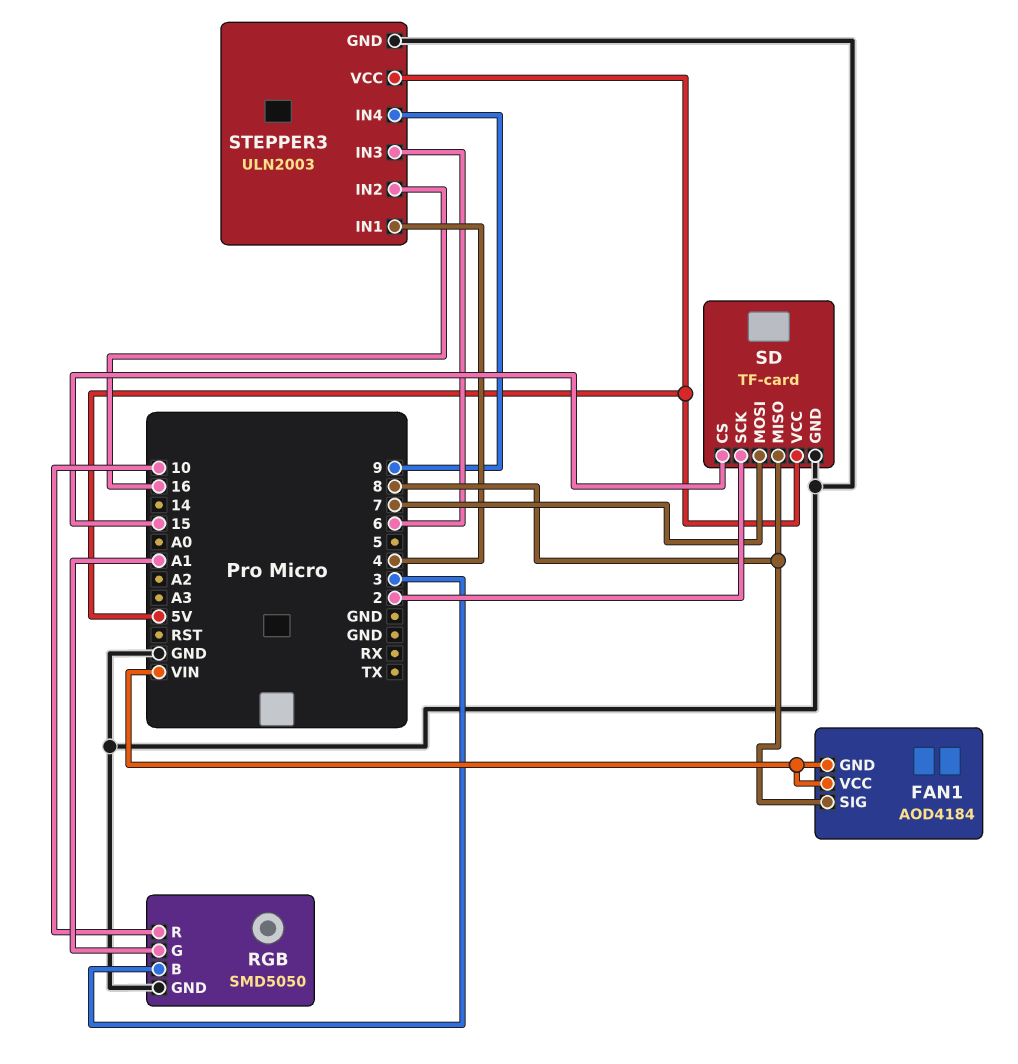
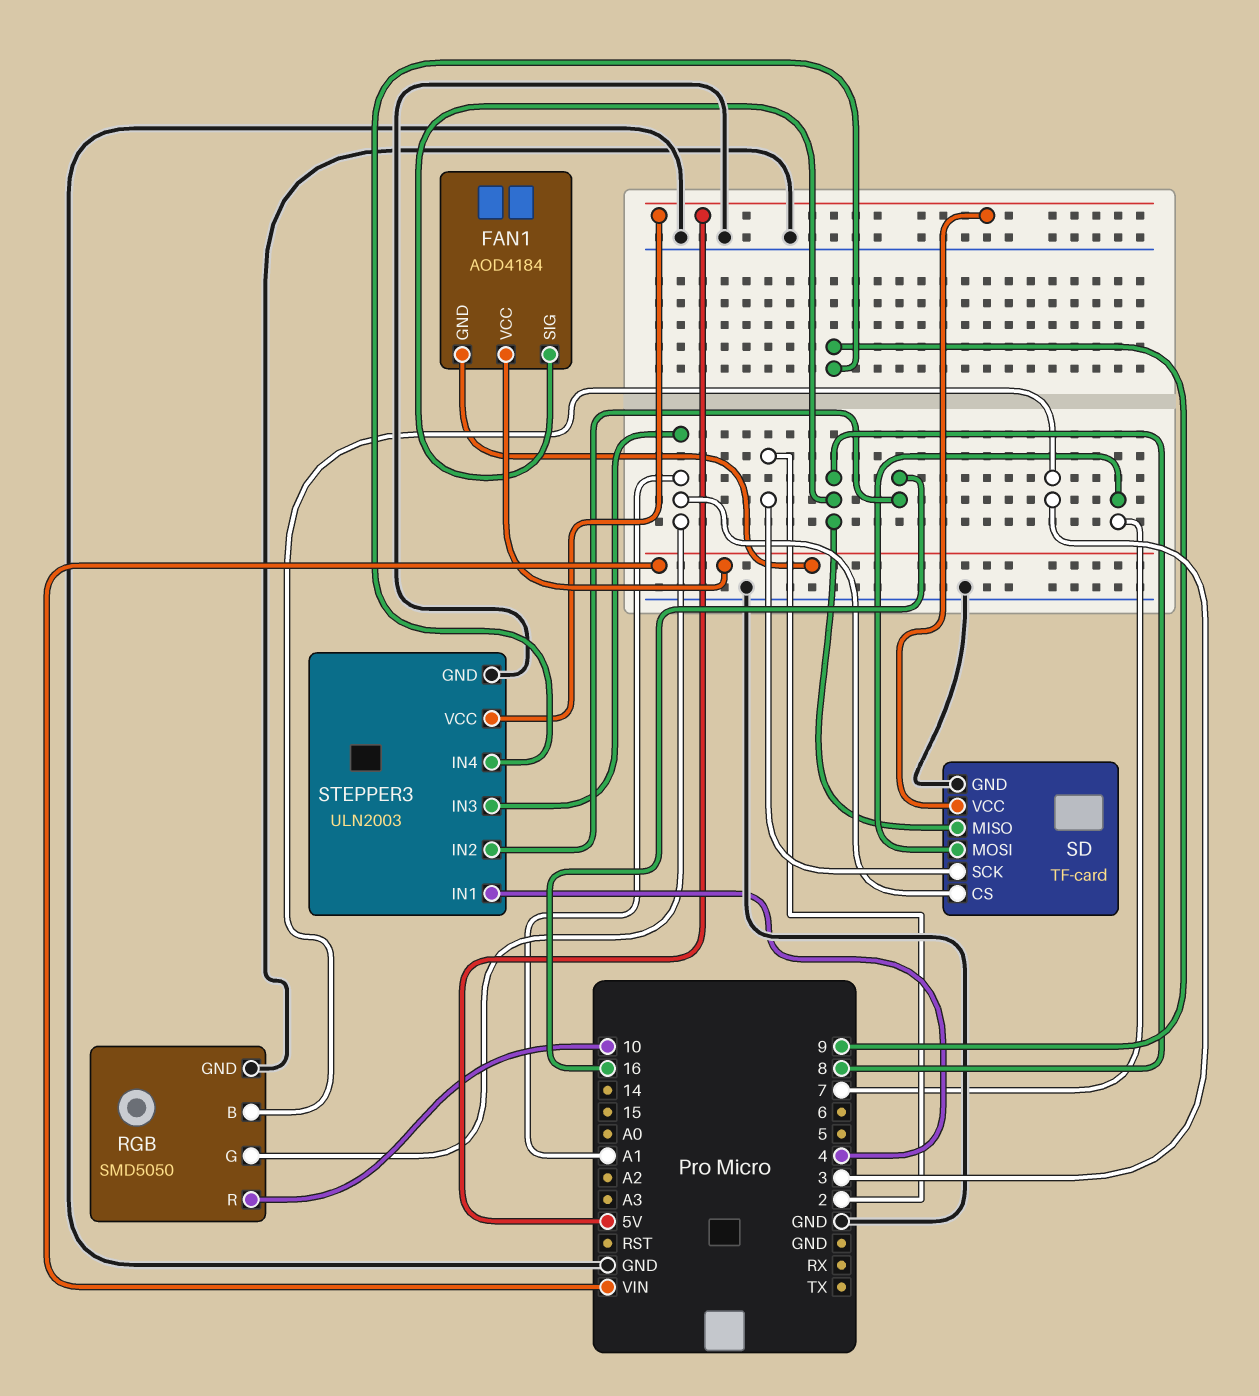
SD pin CS: 15 -> A1
STEPPER3 pin IN3: 6 -> A1

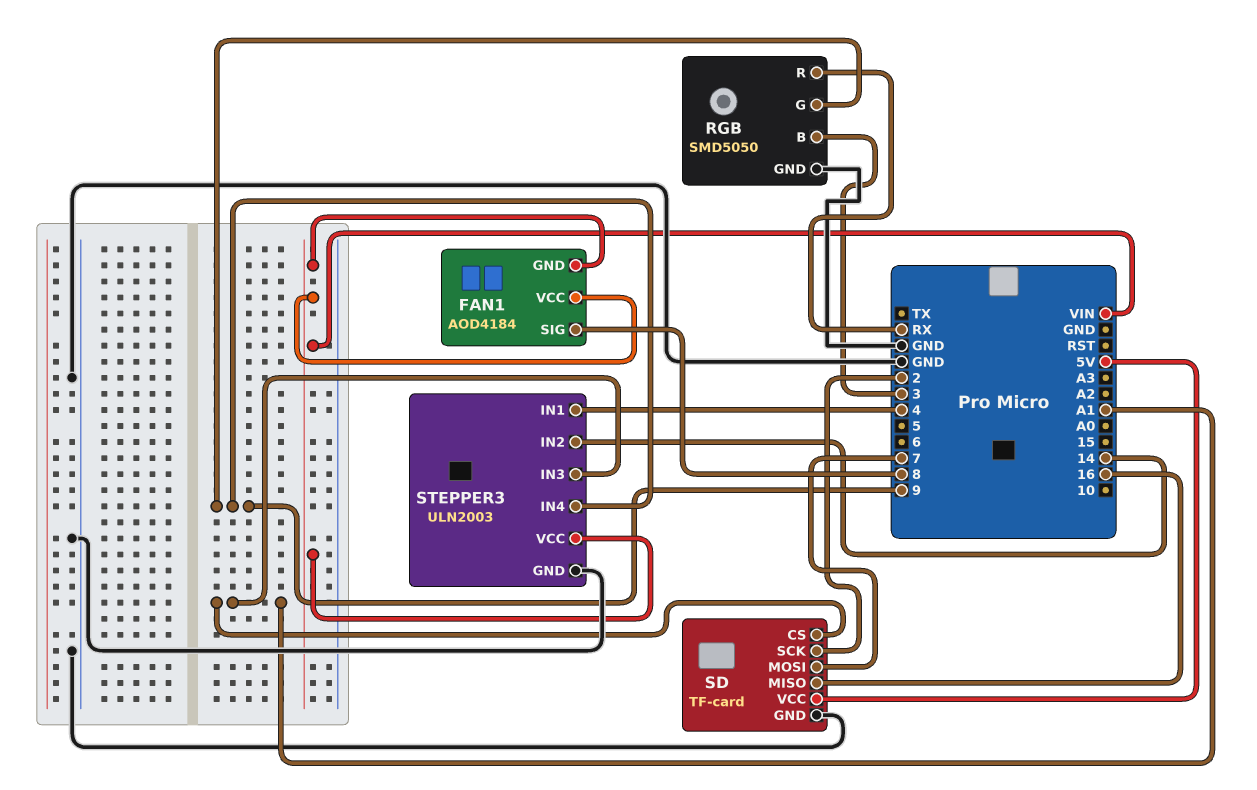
RGB pin G: A1 -> 9
RGB pin R: 10 -> RX
SD pin MISO: 8 -> 16
STEPPER3 pin IN2: 16 -> 14
STEPPER3 pin VCC: 5V -> VIN

